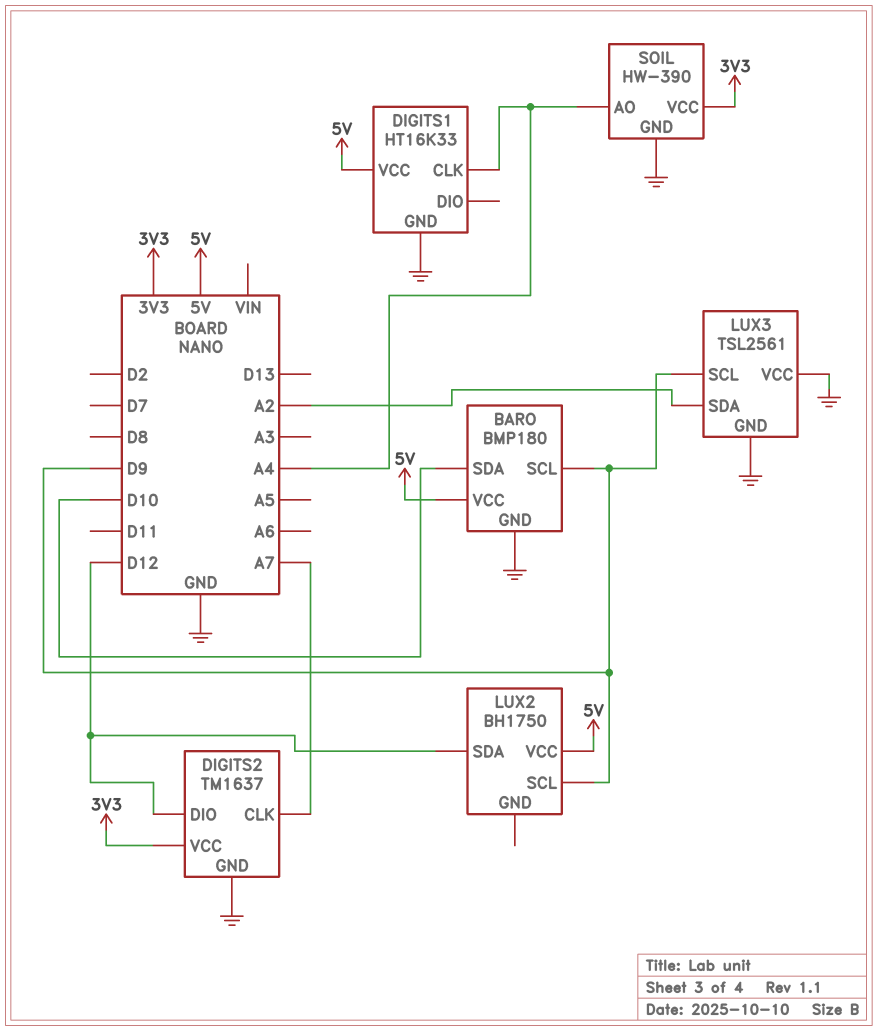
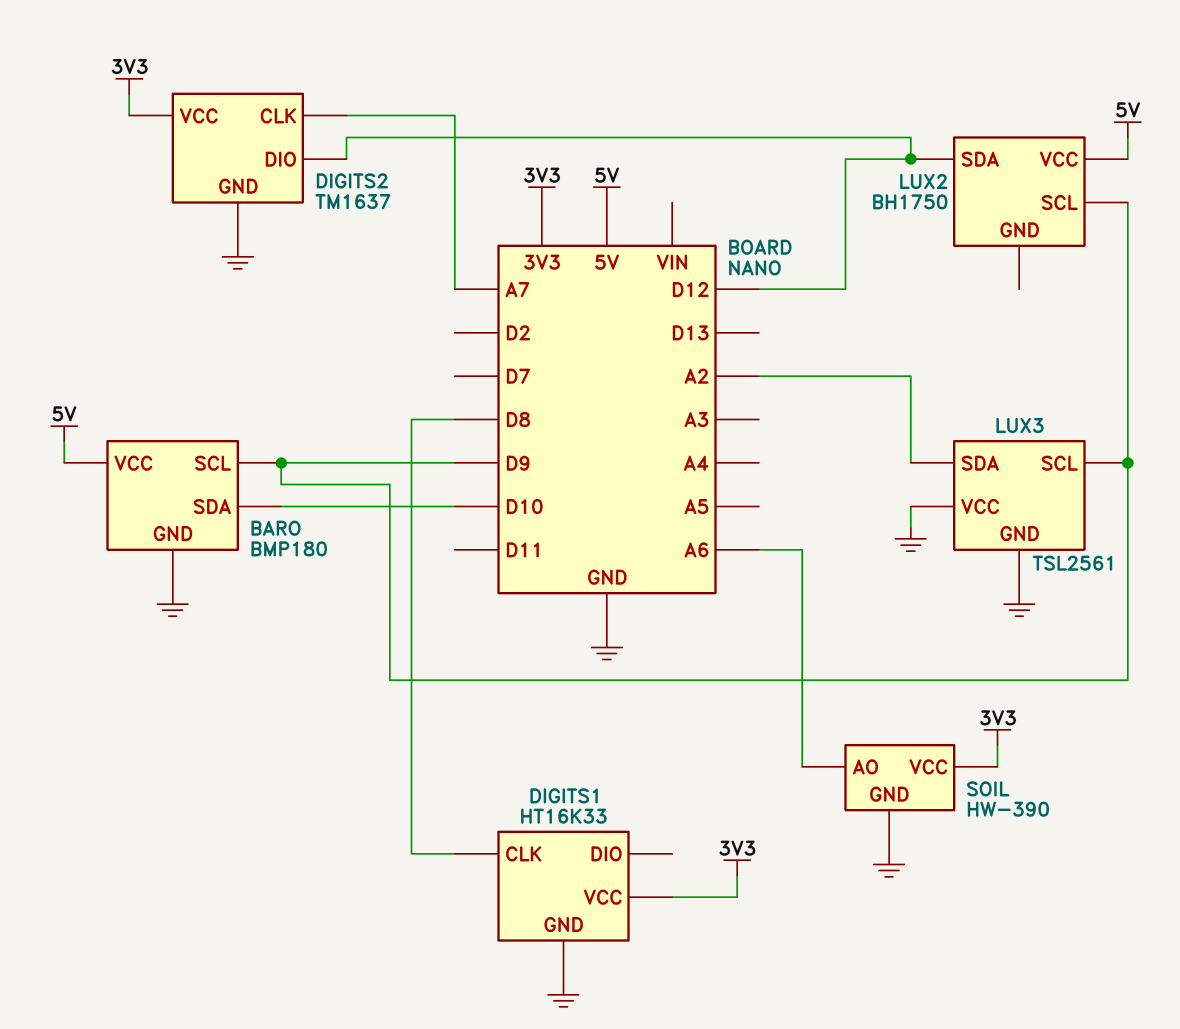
DIGITS1 pin CLK: A4 -> D8
DIGITS1 pin VCC: 5V -> 3V3
SOIL pin AO: A4 -> A6

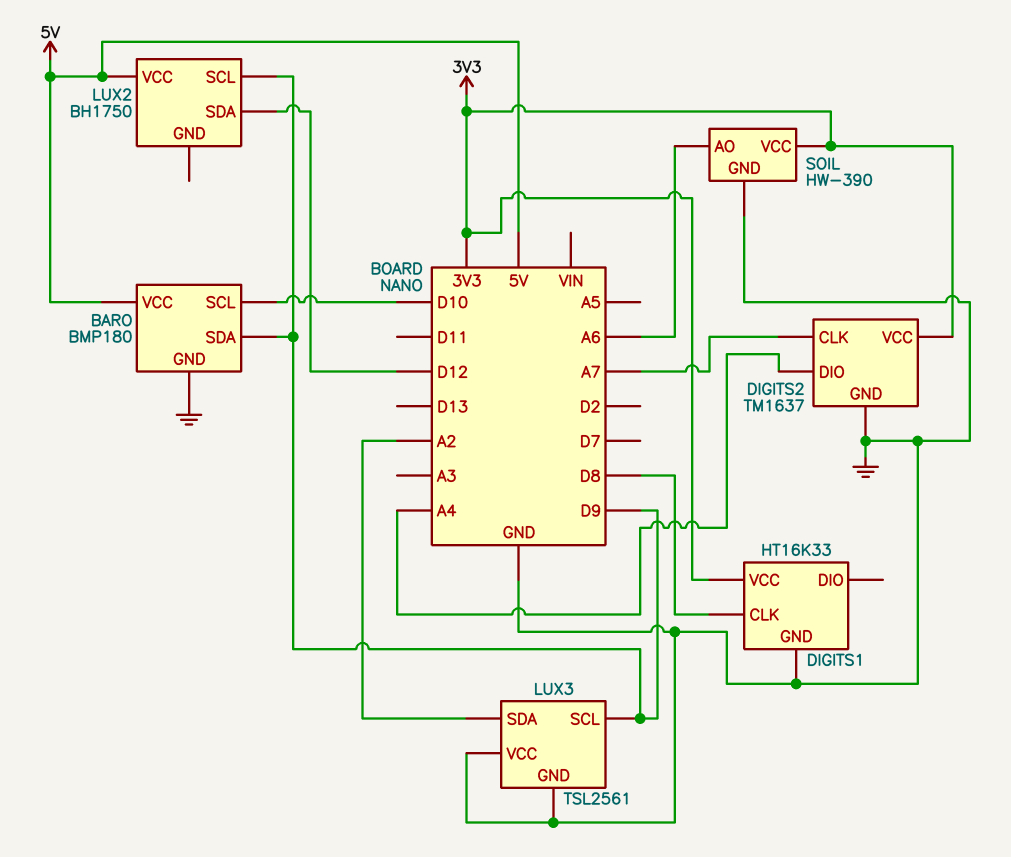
BARO pin SCL: D9 -> D10
BARO pin SDA: D10 -> D9
DIGITS2 pin DIO: D12 -> A4

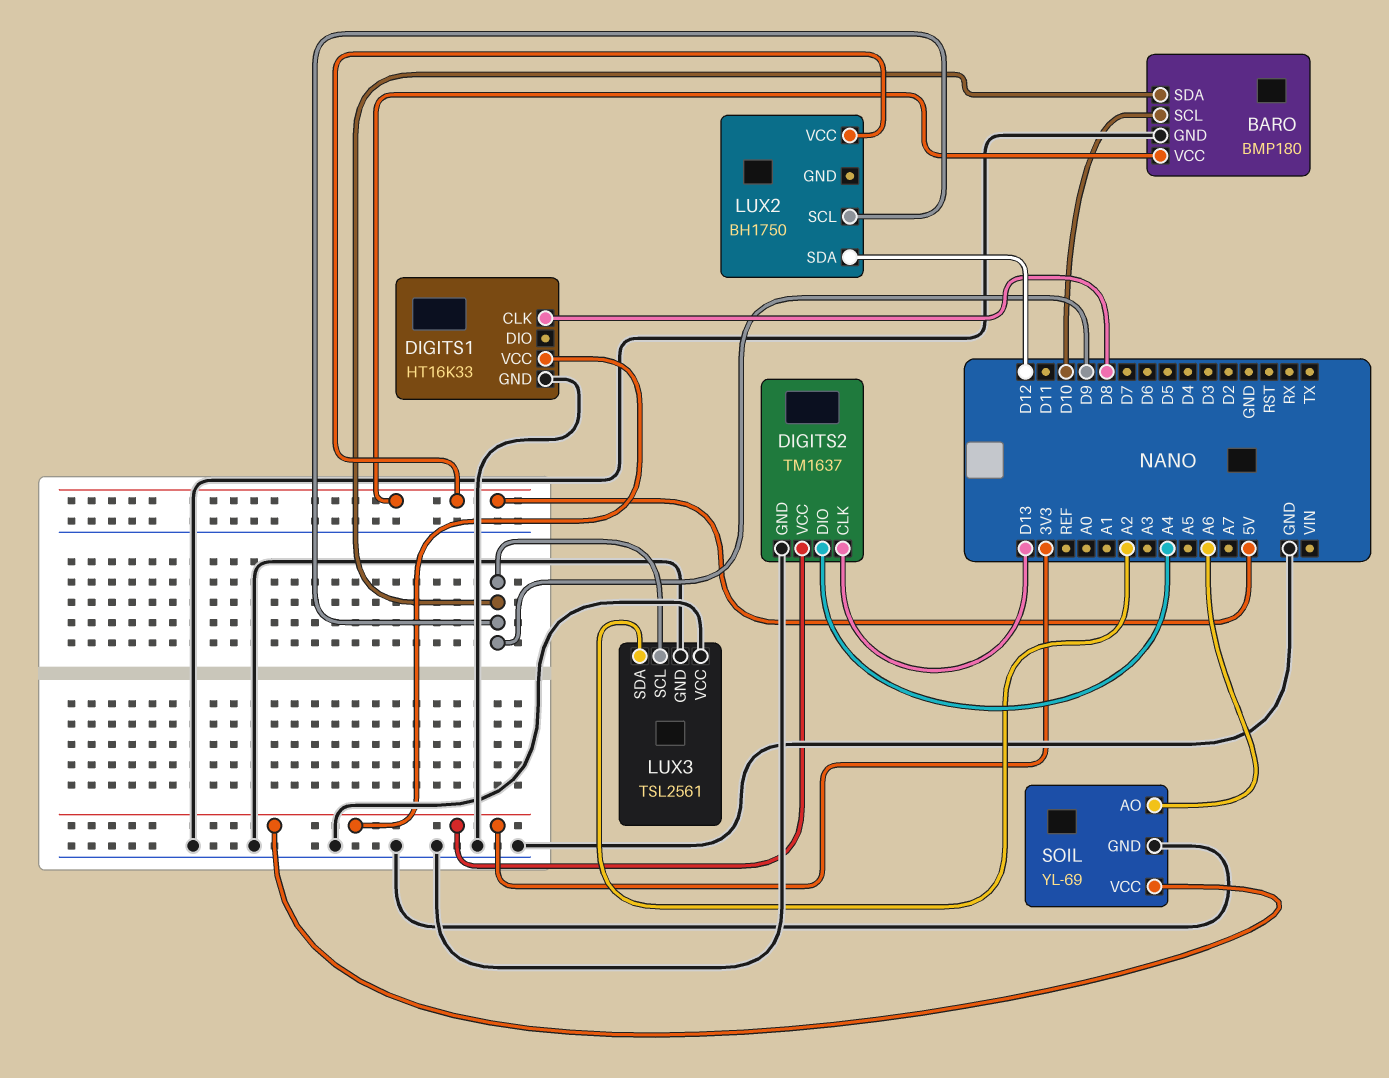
DIGITS2 pin CLK: A7 -> D13
SOIL: HW-390 -> YL-69

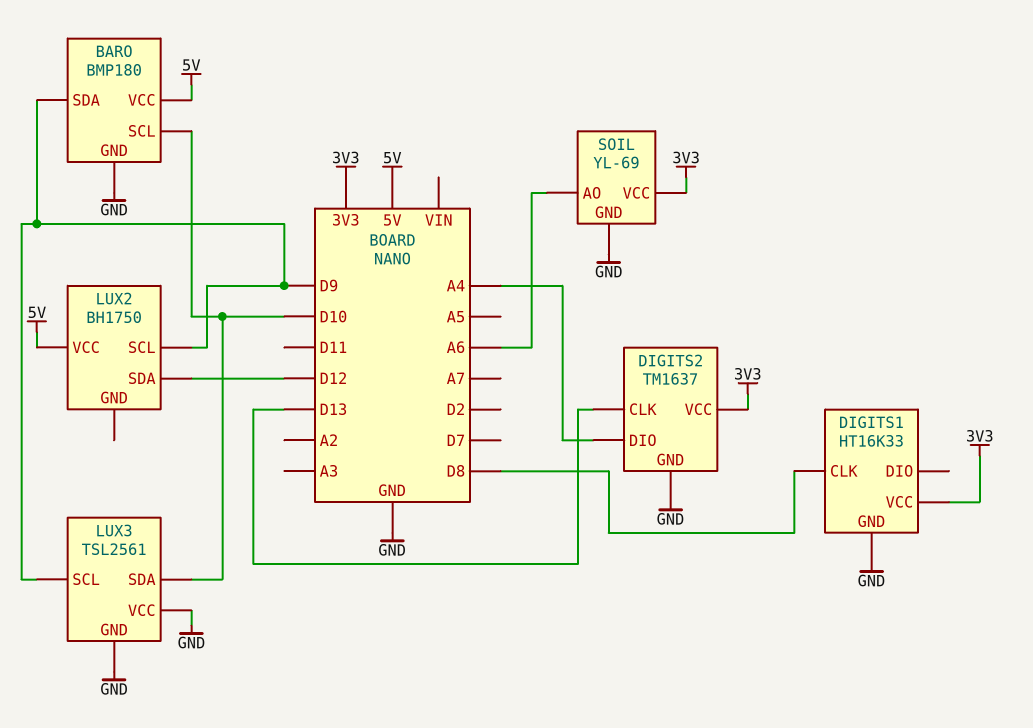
LUX3 pin SDA: A2 -> D10

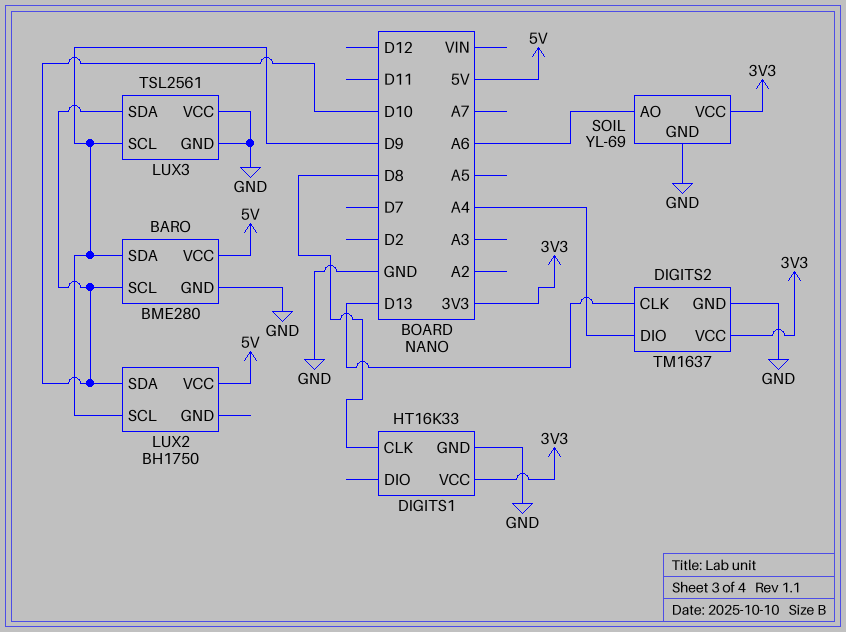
BARO: BMP180 -> BME280
LUX2 pin SDA: D12 -> D10

